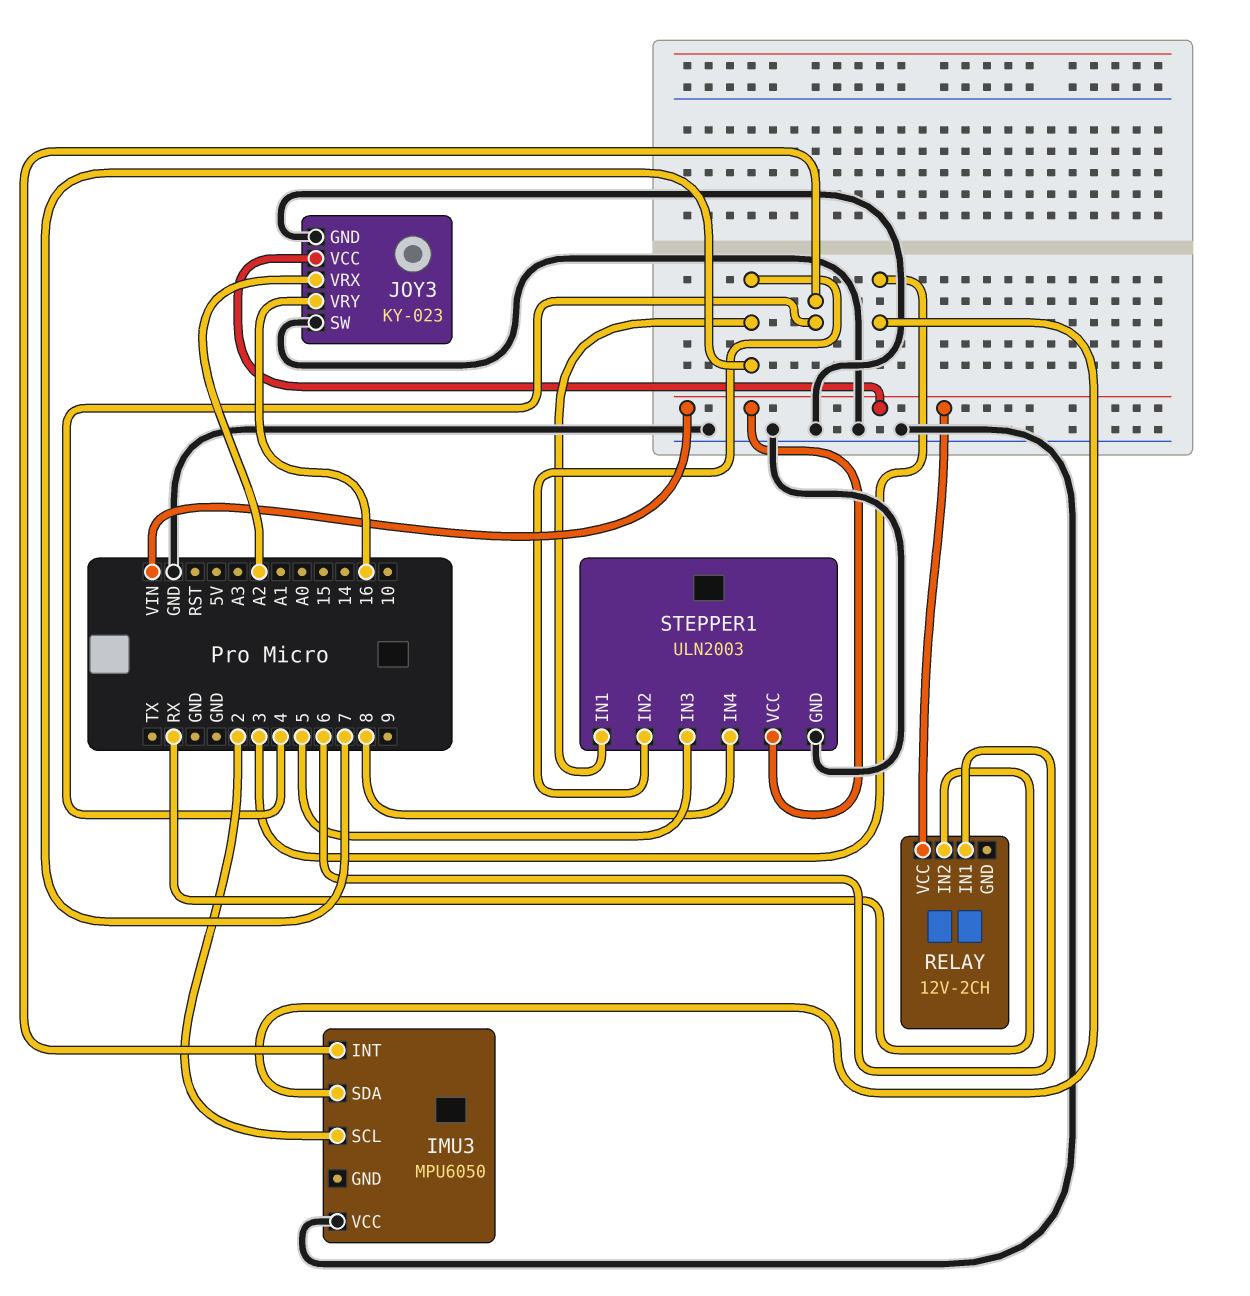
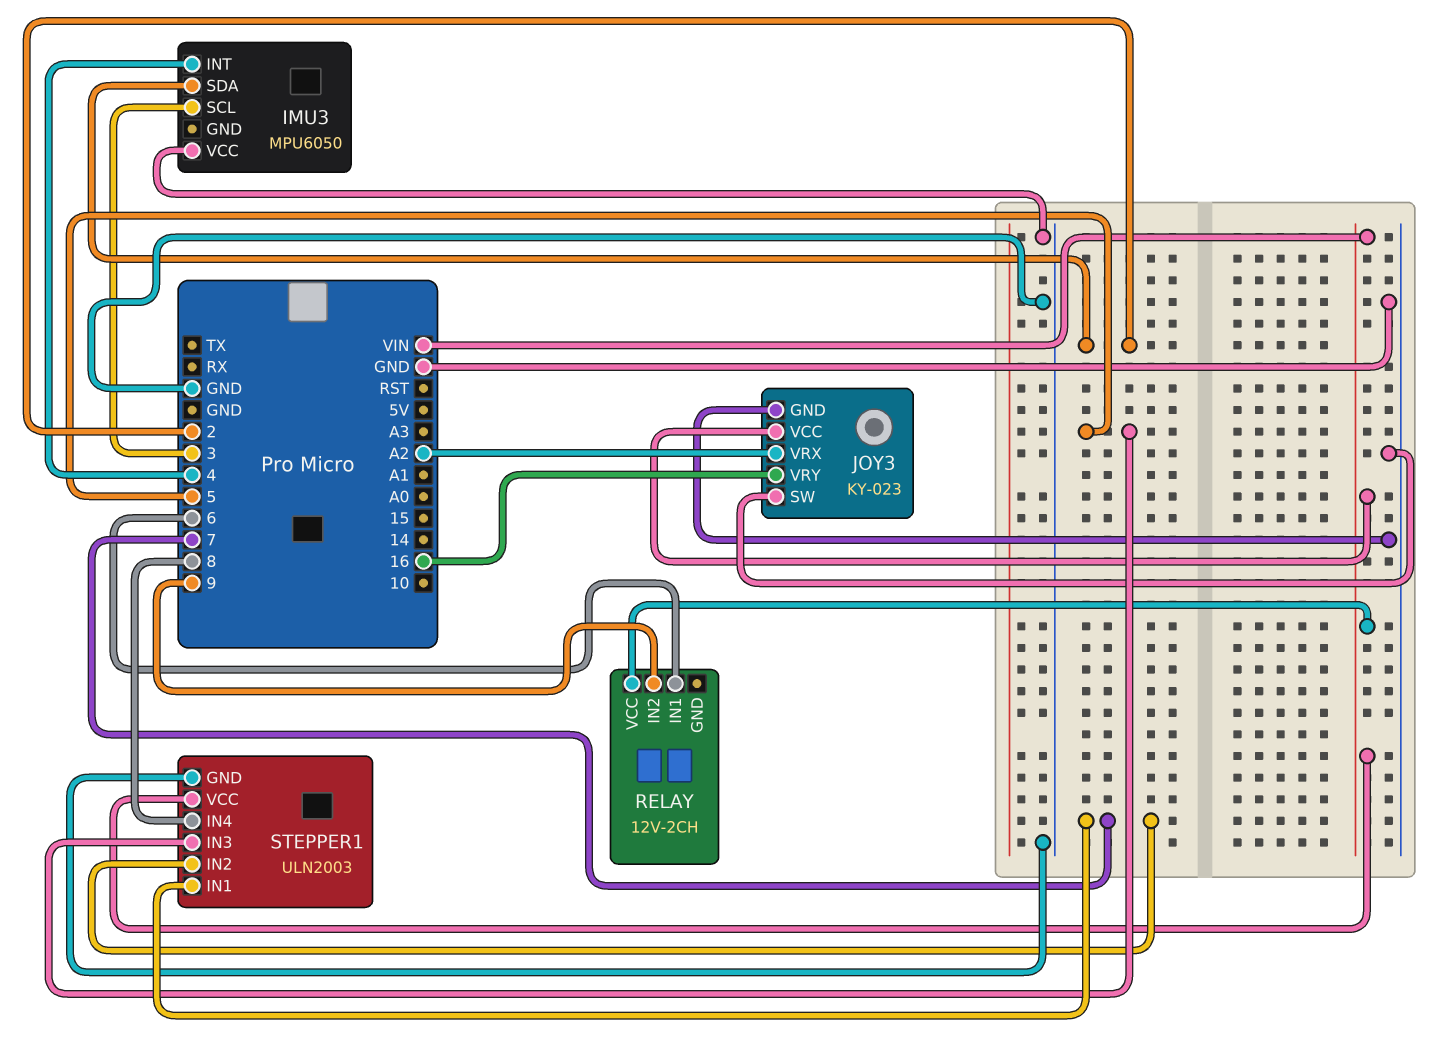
IMU3 pin SCL: 2 -> 3
IMU3 pin SDA: 3 -> 2
RELAY pin IN2: RX -> 9

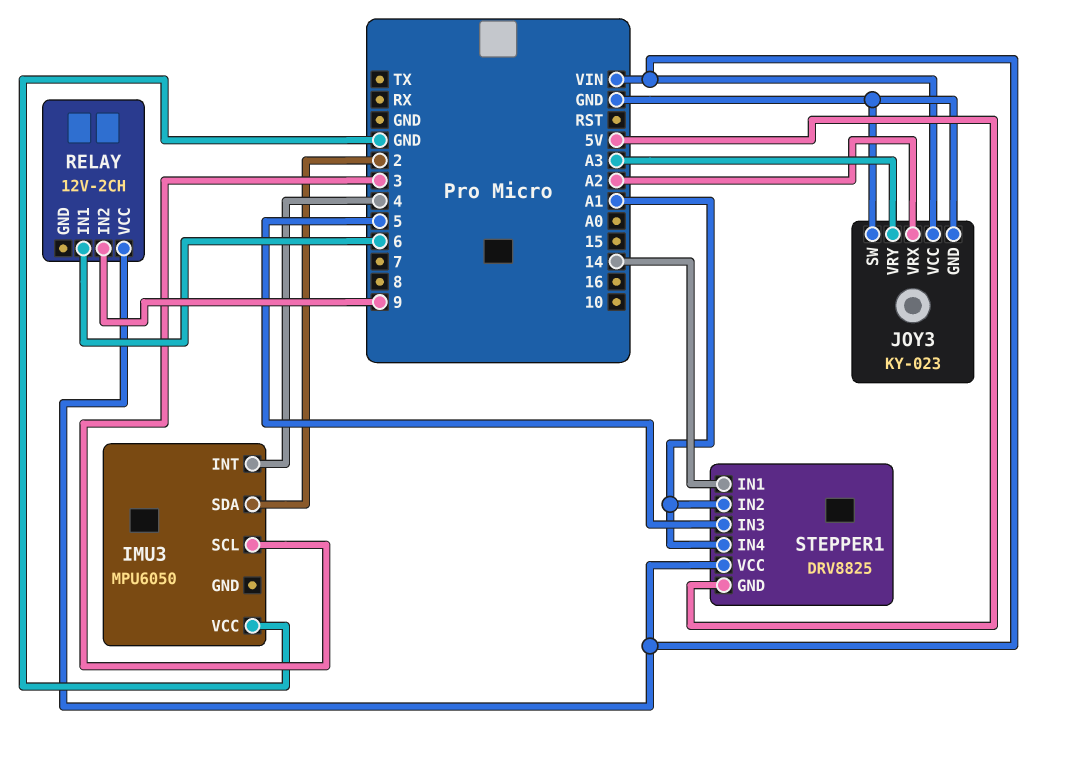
JOY3 pin VRY: 16 -> A3
STEPPER1: ULN2003 -> DRV8825
STEPPER1 pin GND: GND -> 5V
STEPPER1 pin IN1: 7 -> 14
STEPPER1 pin IN2: 7 -> A1
STEPPER1 pin IN4: 8 -> A1

